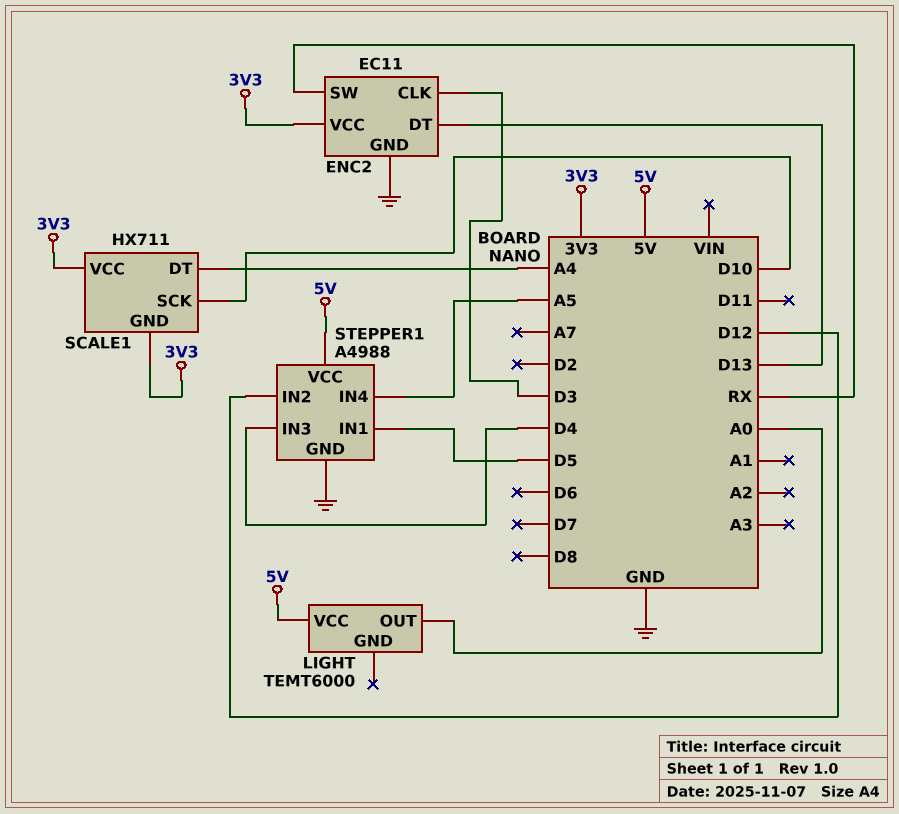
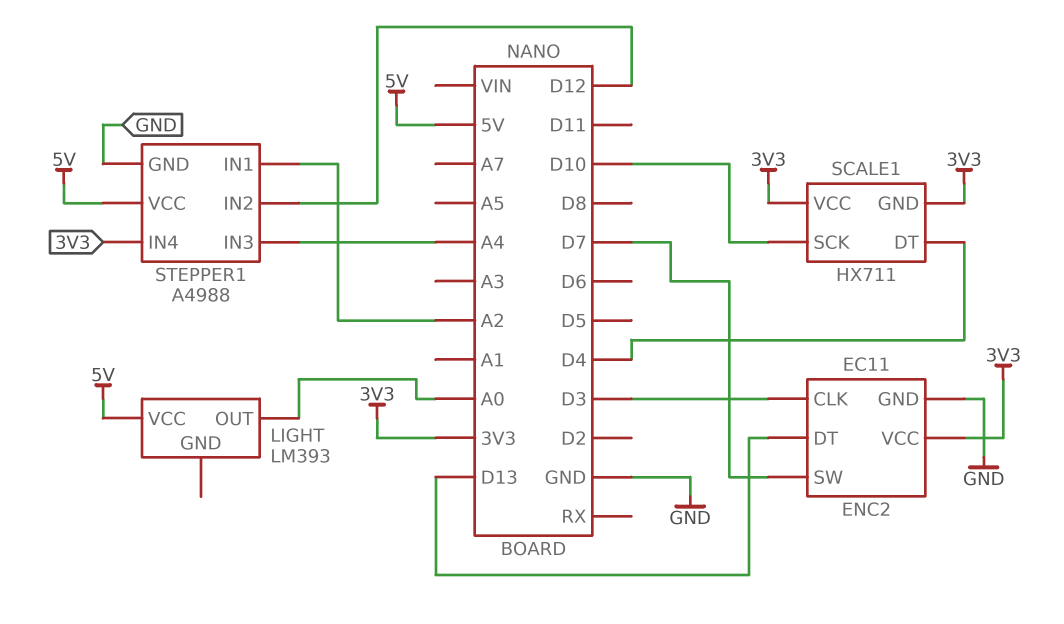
ENC2 pin SW: RX -> D7
LIGHT: TEMT6000 -> LM393
SCALE1 pin DT: A4 -> D4
STEPPER1 pin IN1: D5 -> A2
STEPPER1 pin IN3: D4 -> A4
STEPPER1 pin IN4: A5 -> 3V3

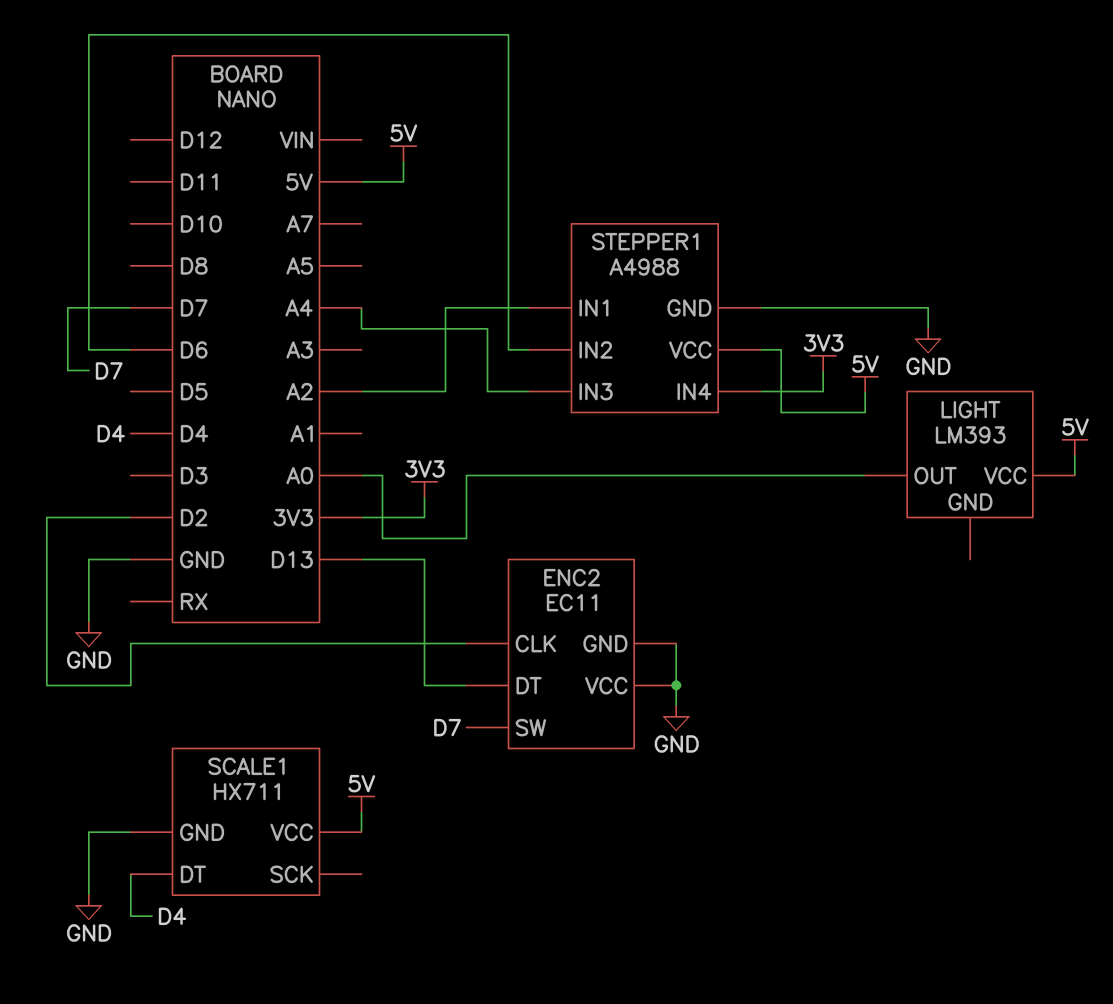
ENC2 pin CLK: D3 -> D2
ENC2 pin VCC: 3V3 -> GND
SCALE1 pin GND: 3V3 -> GND
SCALE1 pin SCK: D10 -> none
SCALE1 pin VCC: 3V3 -> 5V
STEPPER1 pin IN2: D12 -> D6

